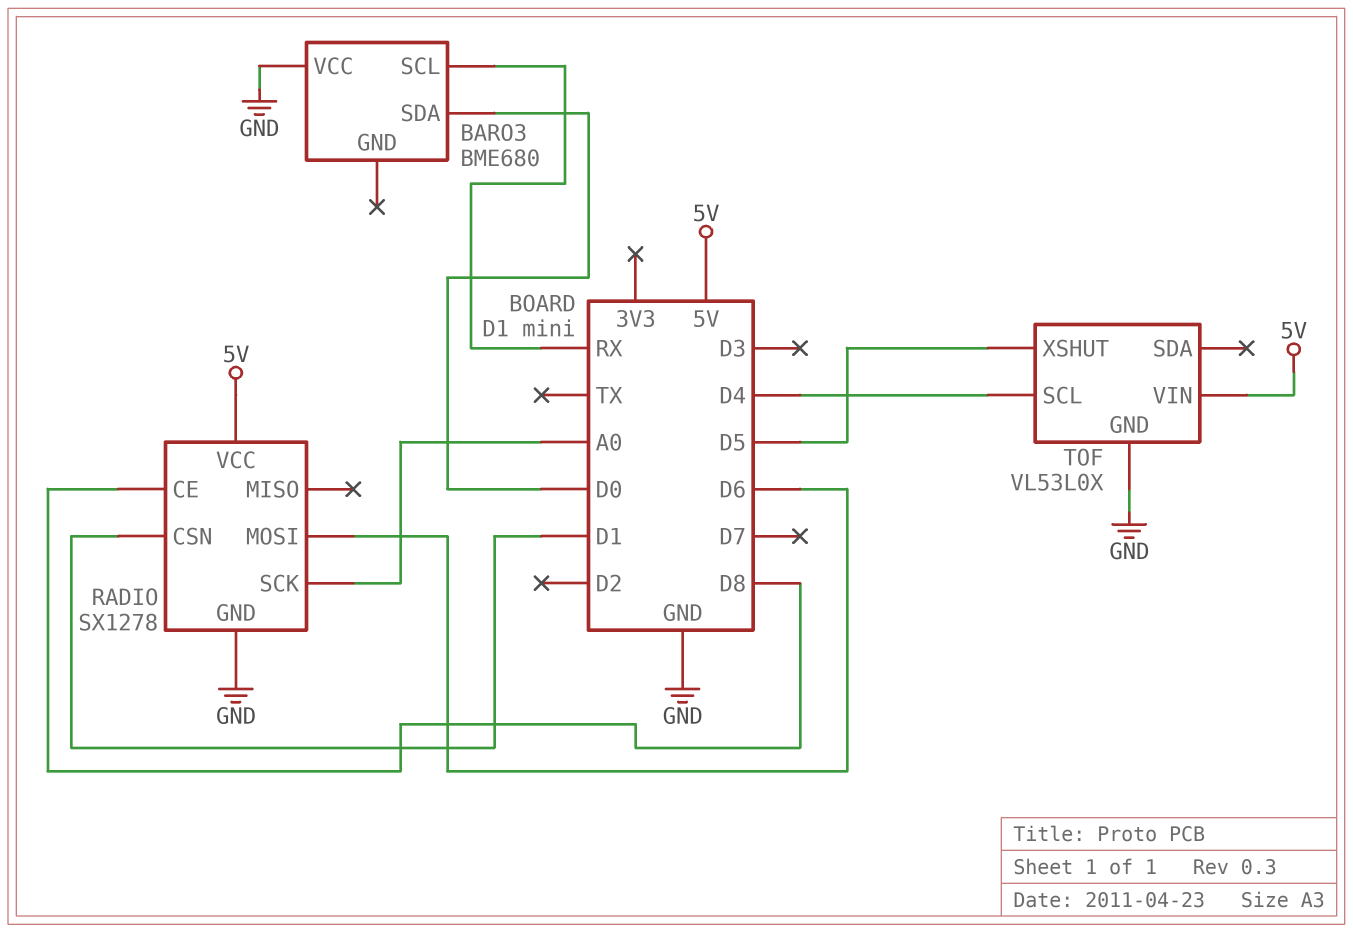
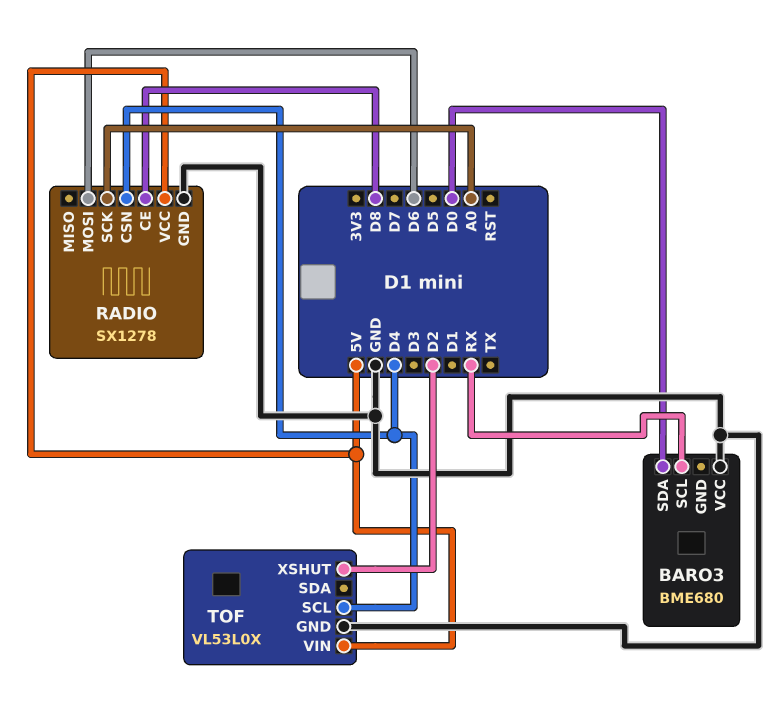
RADIO pin CSN: D1 -> D4
TOF pin XSHUT: D5 -> D2

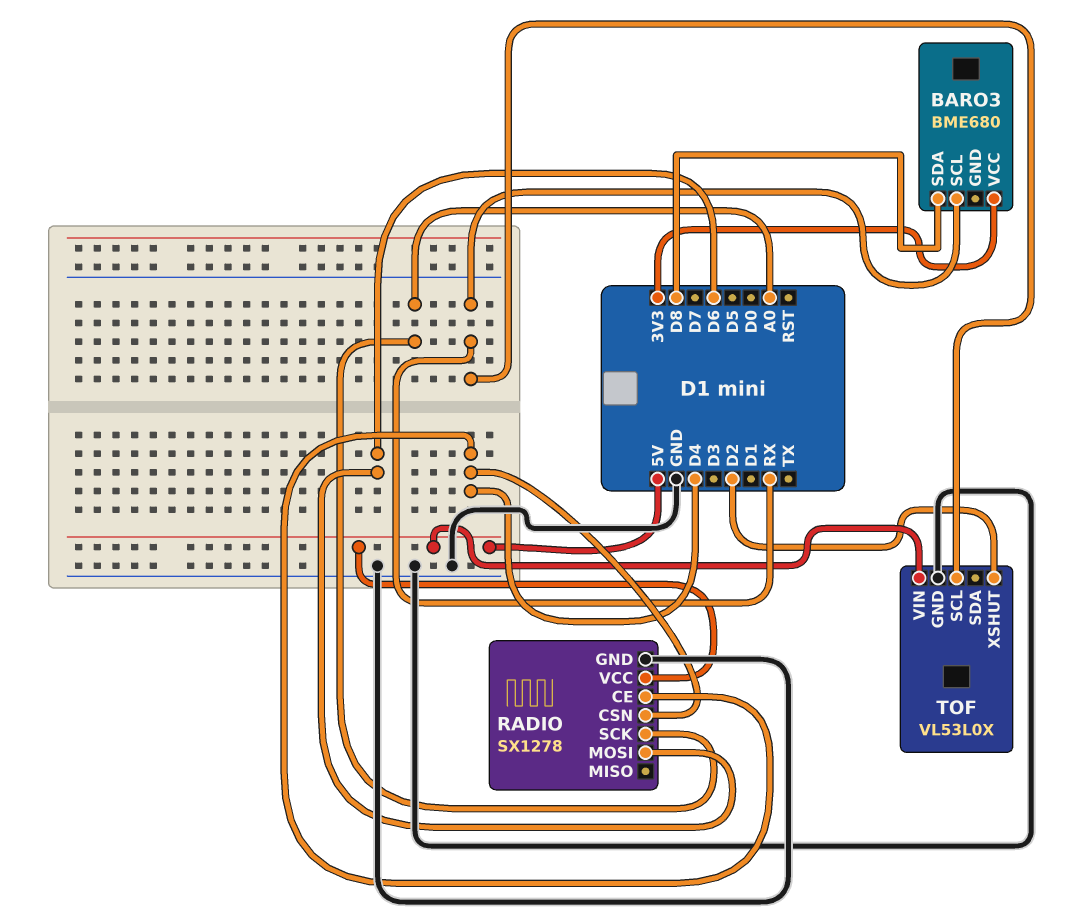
BARO3 pin SDA: D0 -> D8
BARO3 pin VCC: GND -> 3V3
RADIO pin CE: D8 -> D4
TOF pin SCL: D4 -> RX

